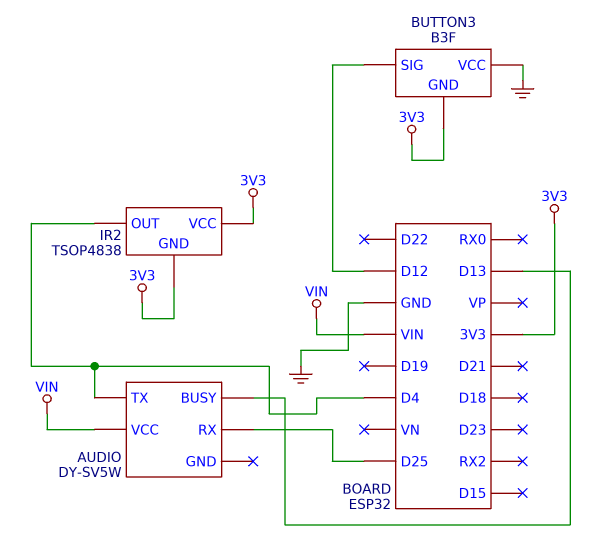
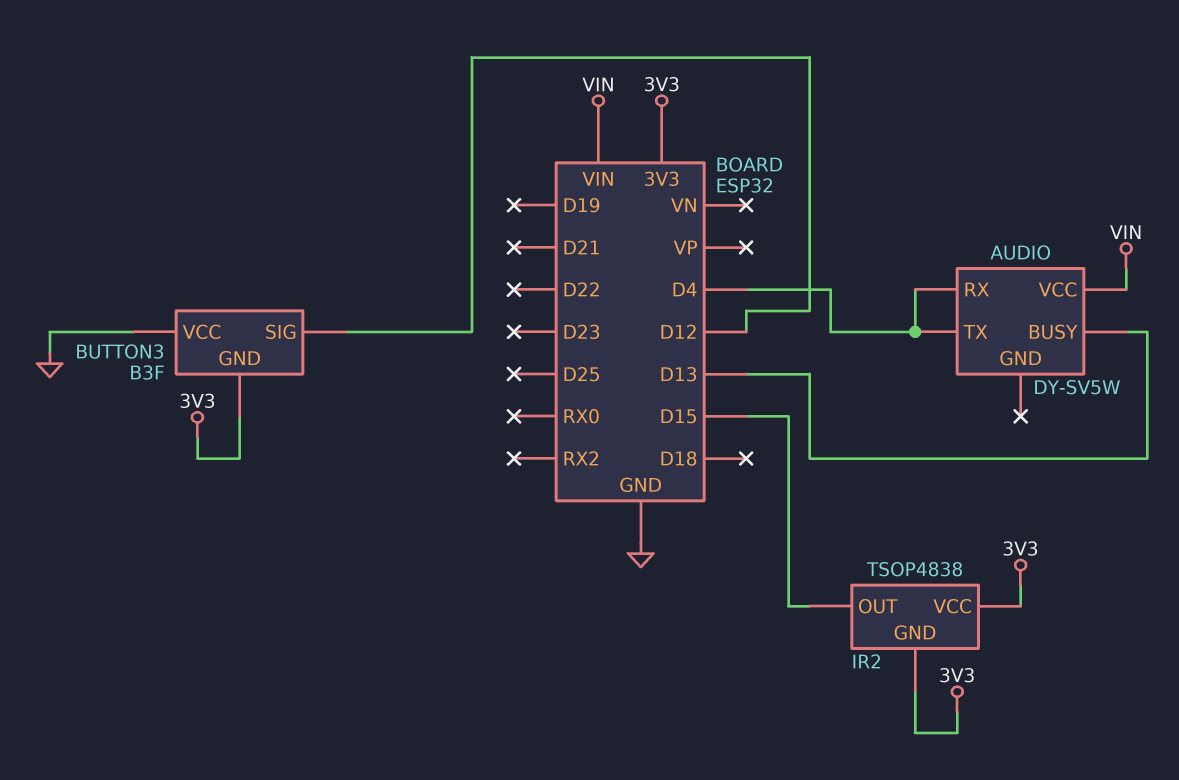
AUDIO pin RX: D25 -> D4
IR2 pin OUT: D4 -> D15

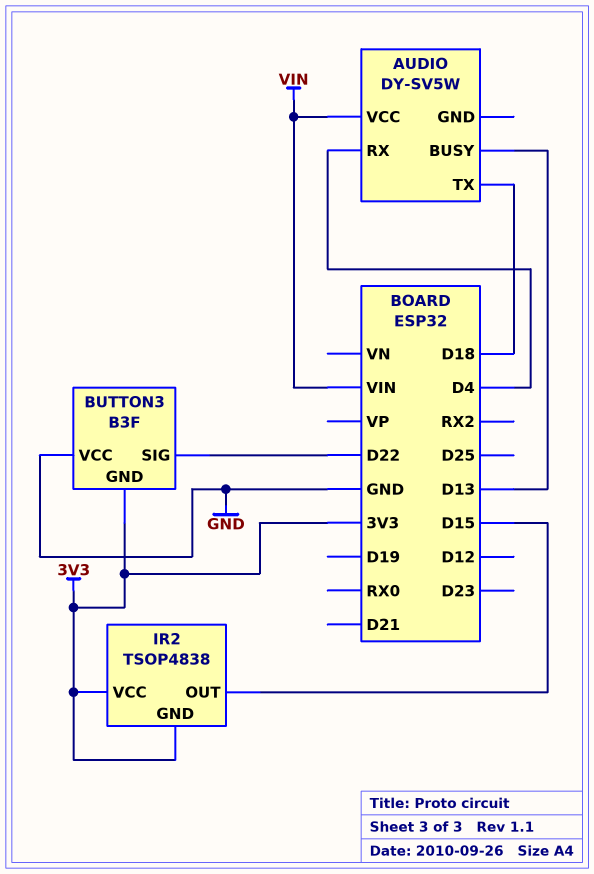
AUDIO pin TX: D4 -> D18
BUTTON3 pin SIG: D12 -> D22

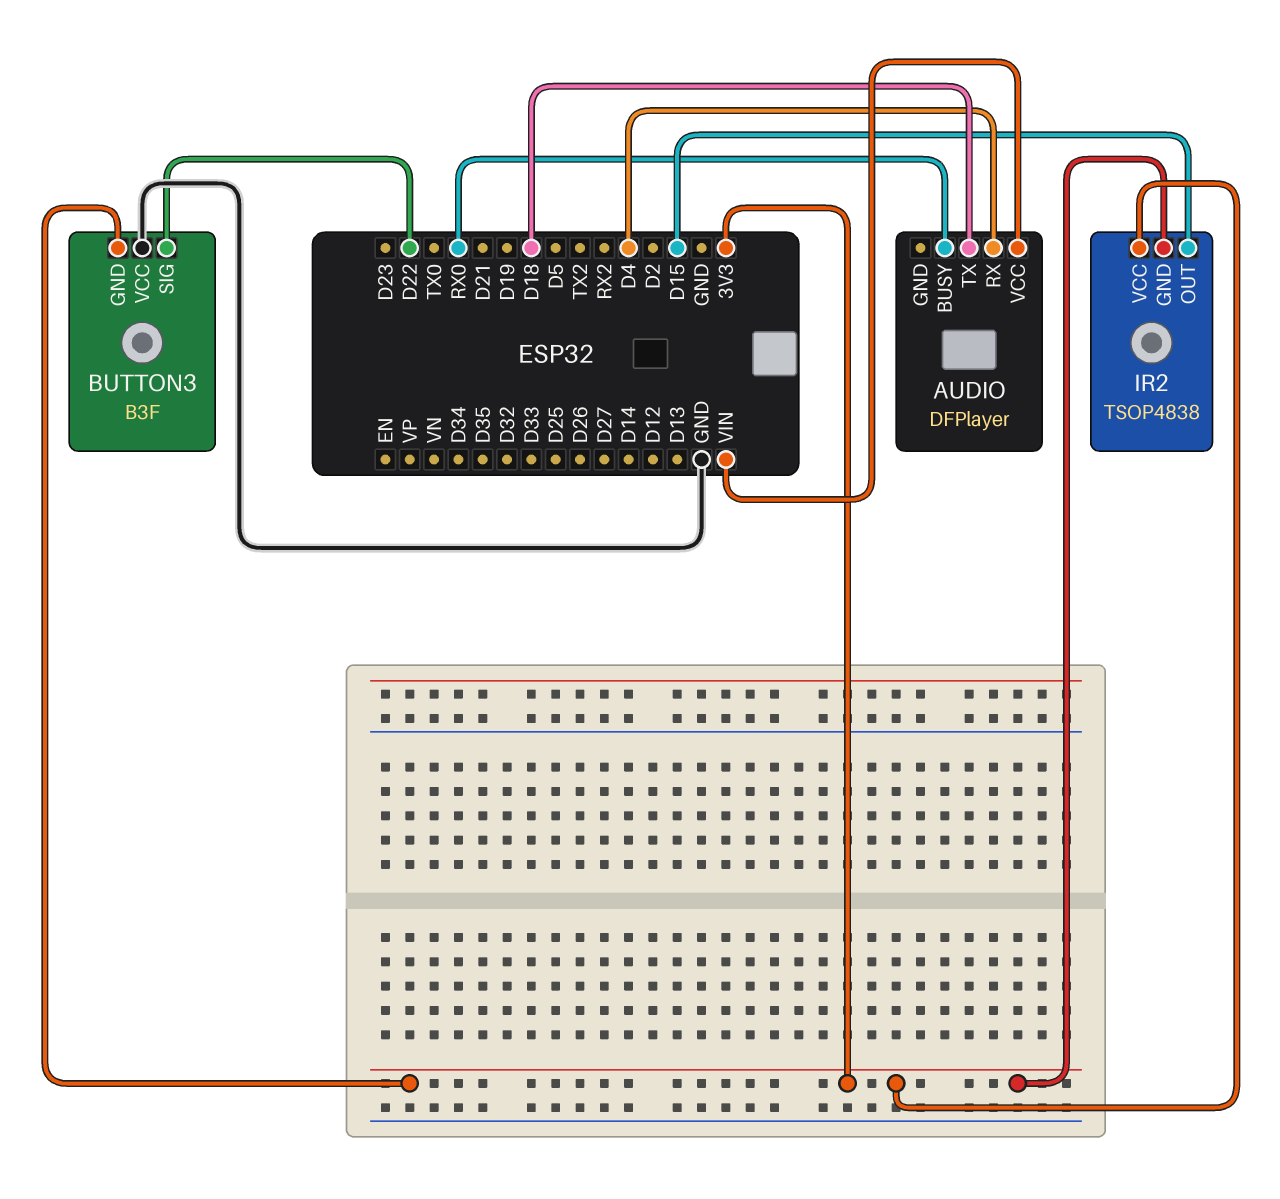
AUDIO: DY-SV5W -> DFPlayer
AUDIO pin BUSY: D13 -> RX0

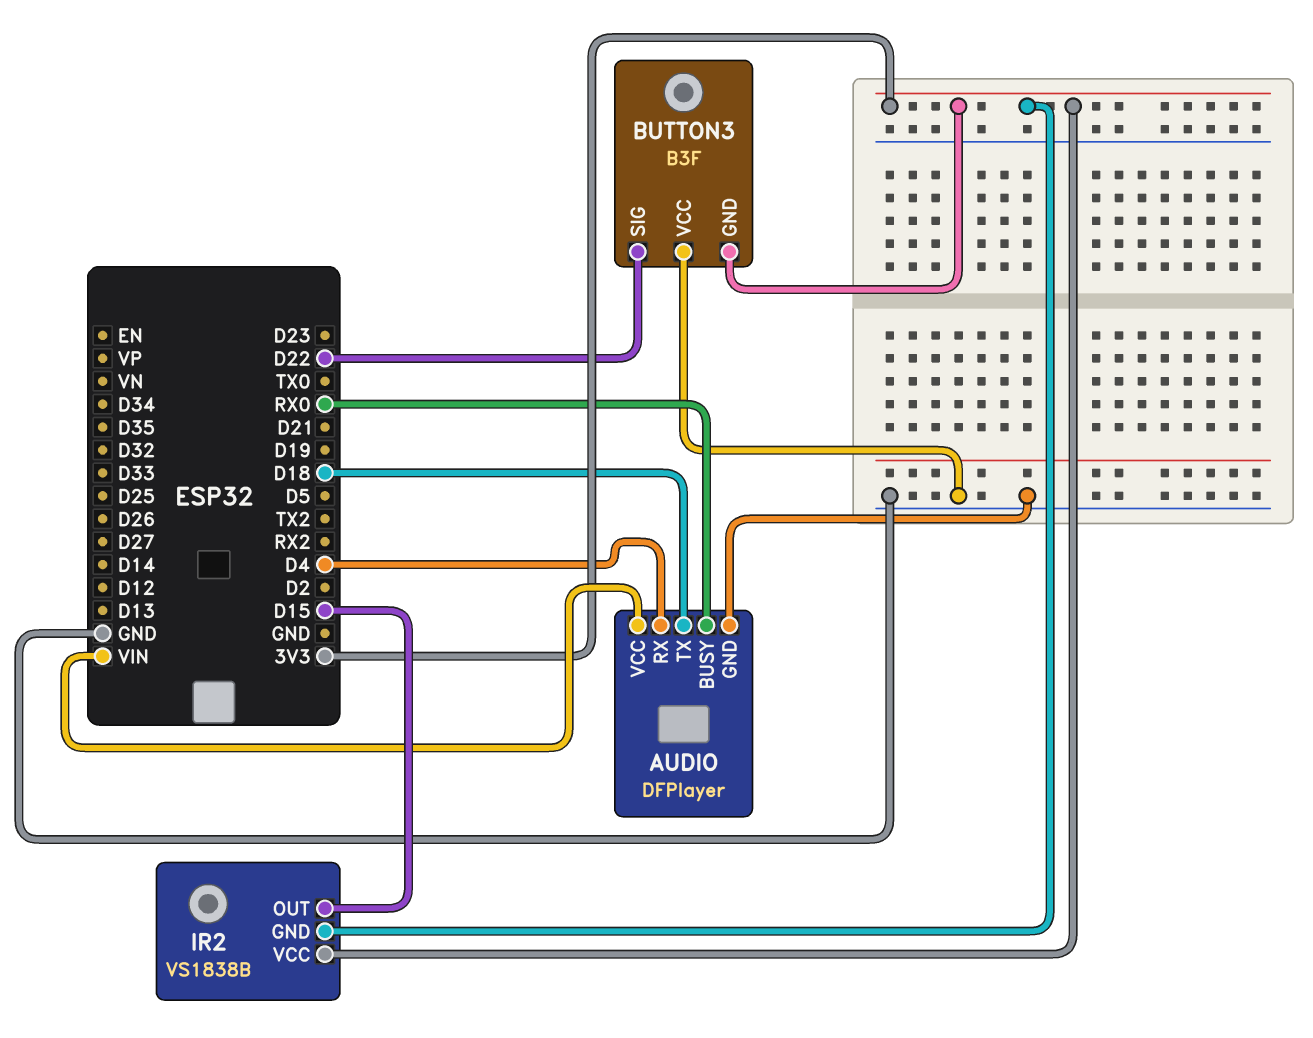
AUDIO pin GND: none -> GND
IR2: TSOP4838 -> VS1838B

